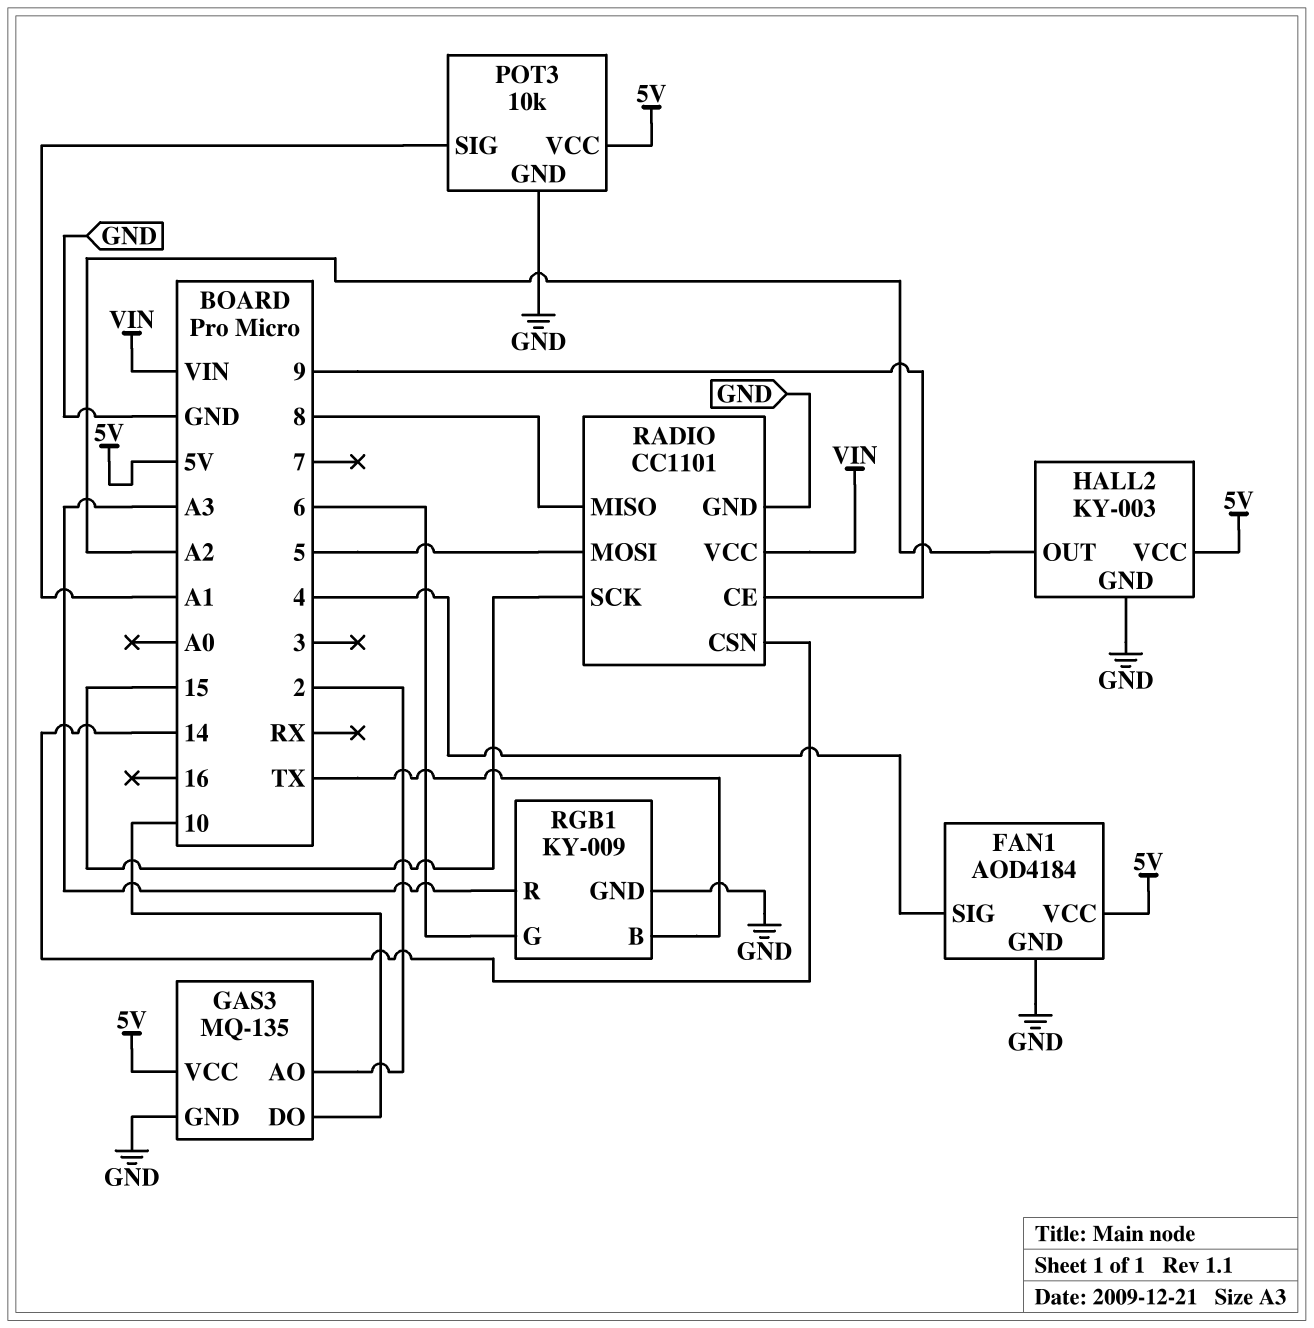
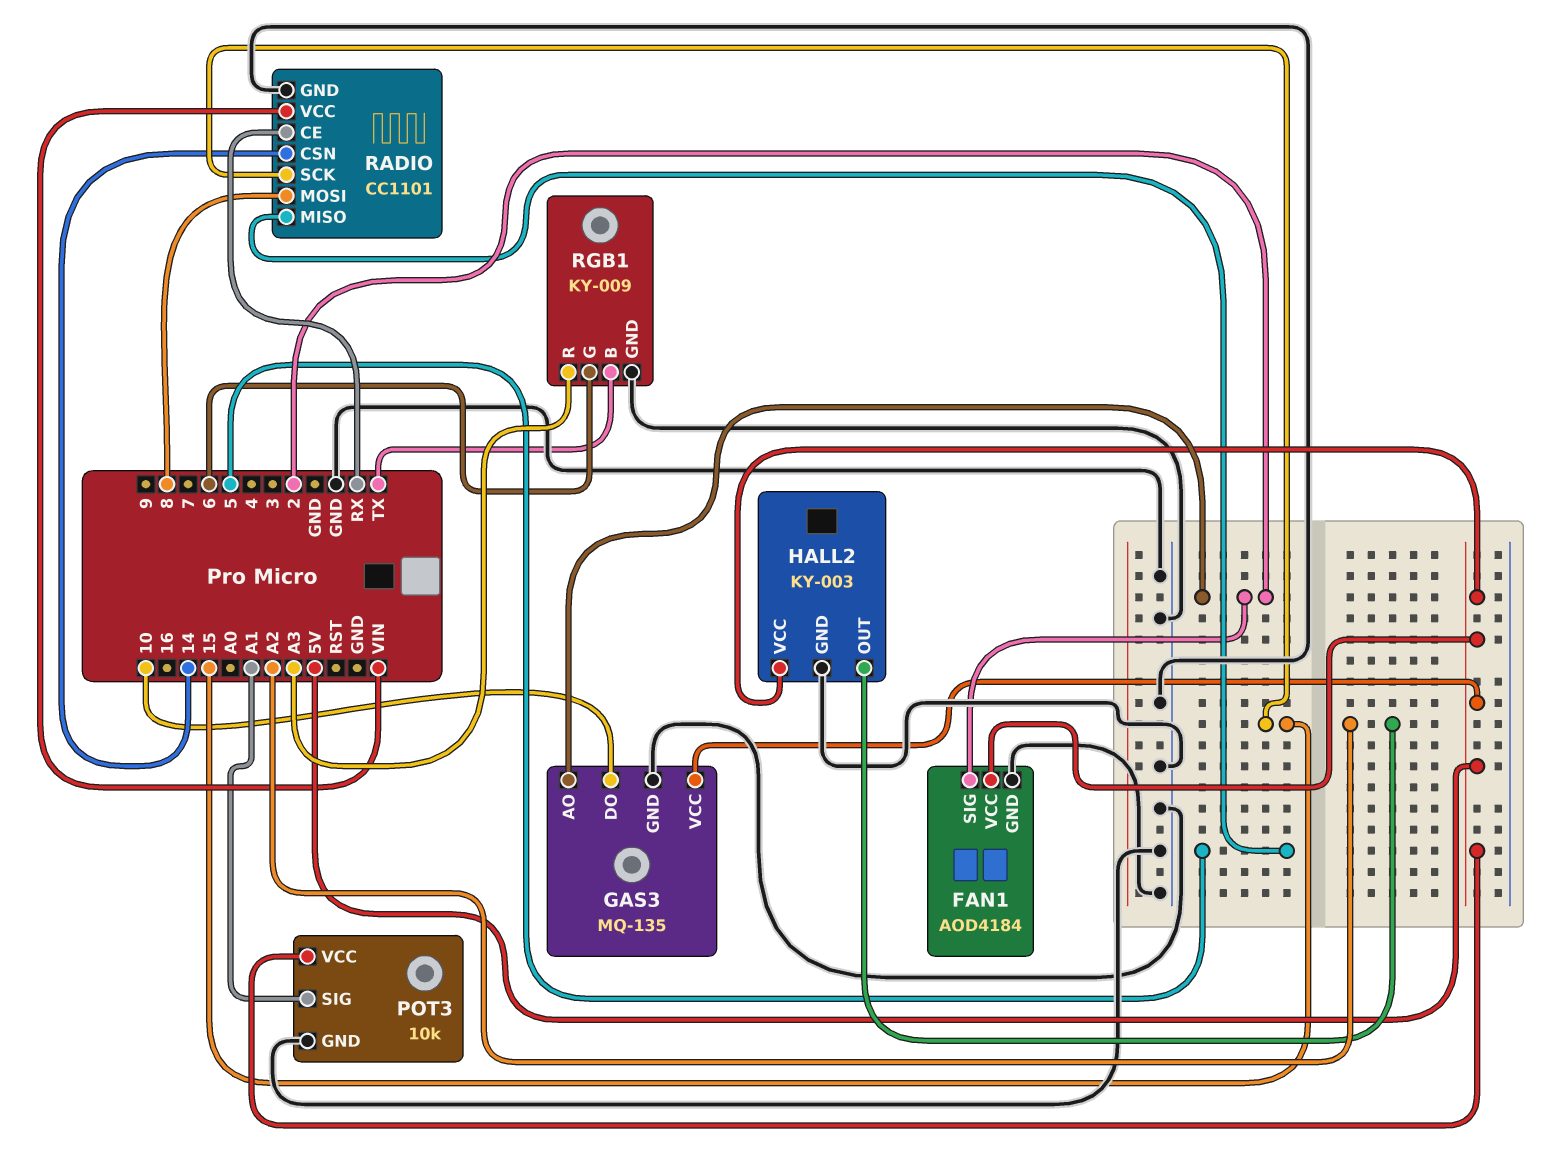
FAN1 pin SIG: 4 -> 2
RADIO pin CE: 9 -> RX
RADIO pin MISO: 8 -> 5
RADIO pin MOSI: 5 -> 8

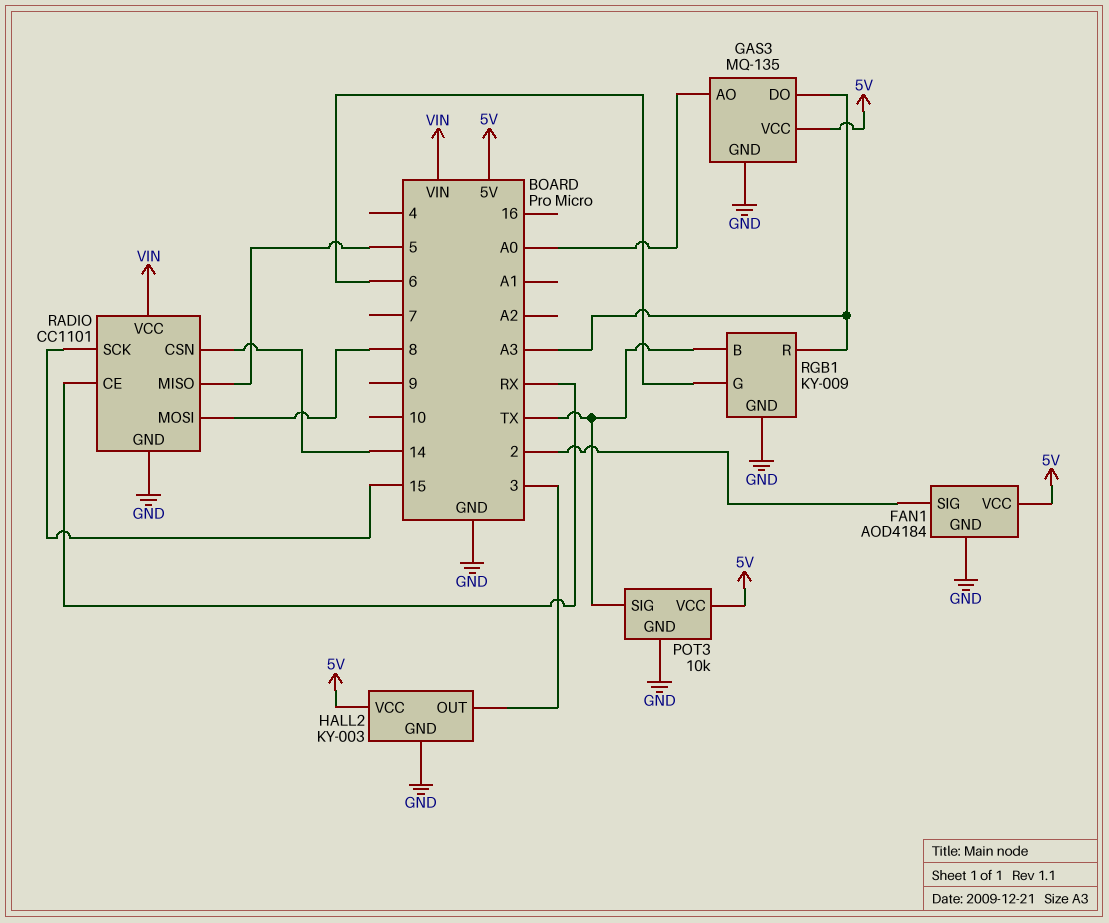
GAS3 pin AO: 2 -> A0
GAS3 pin DO: 10 -> A3
HALL2 pin OUT: A2 -> 3
POT3 pin SIG: A1 -> TX

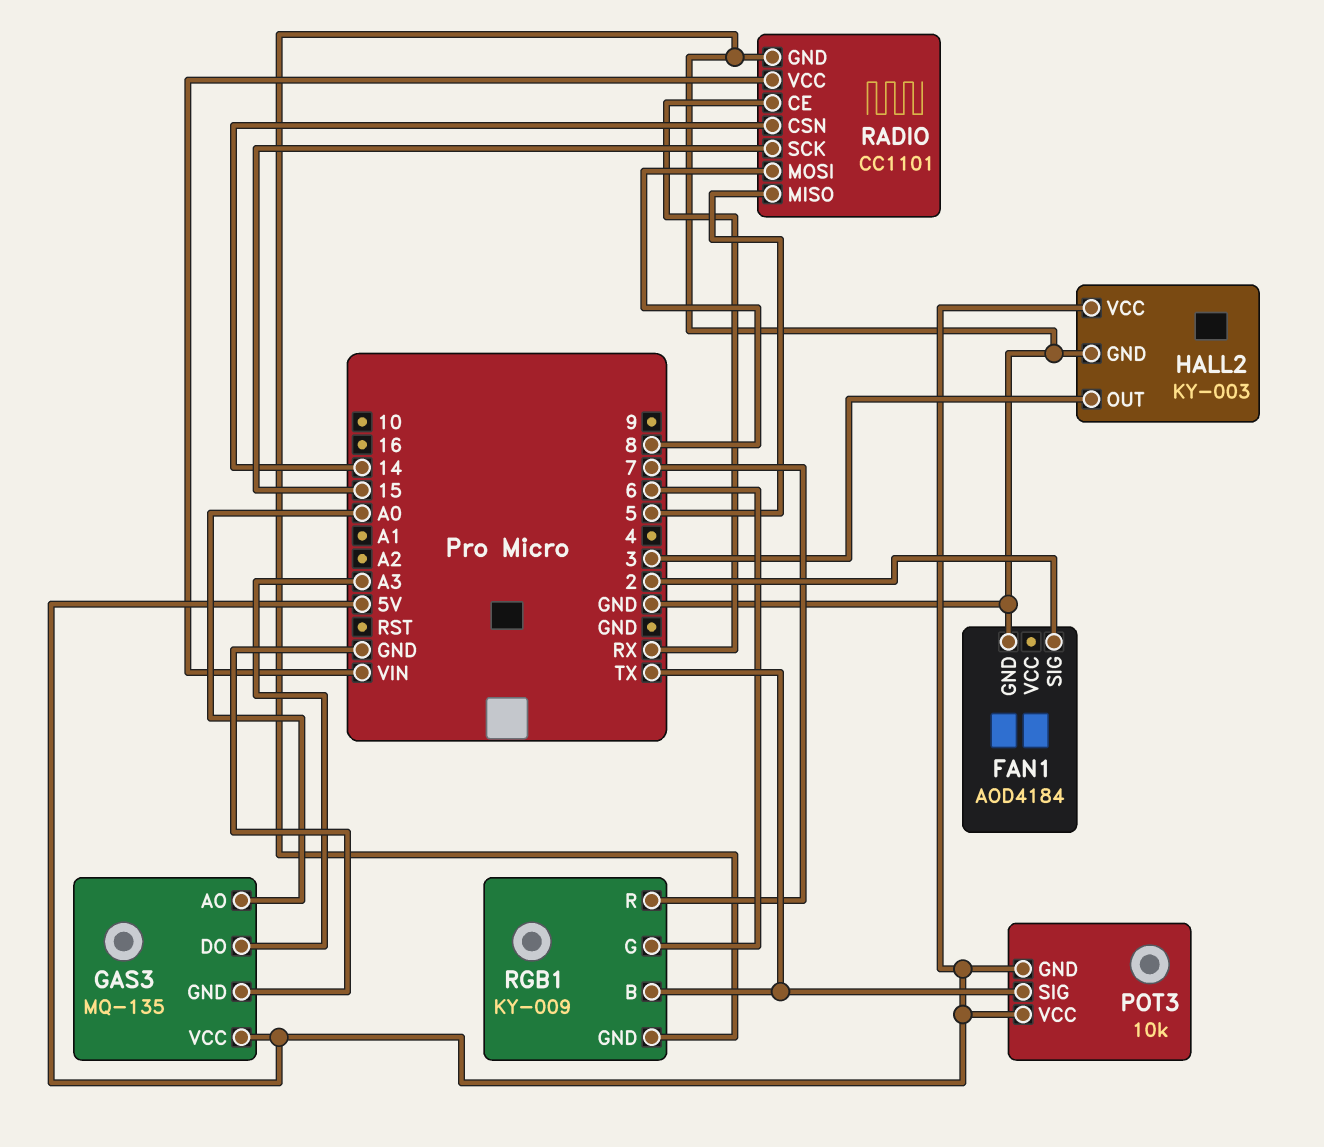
FAN1 pin VCC: 5V -> none
POT3 pin GND: GND -> 5V
RGB1 pin R: A3 -> 7

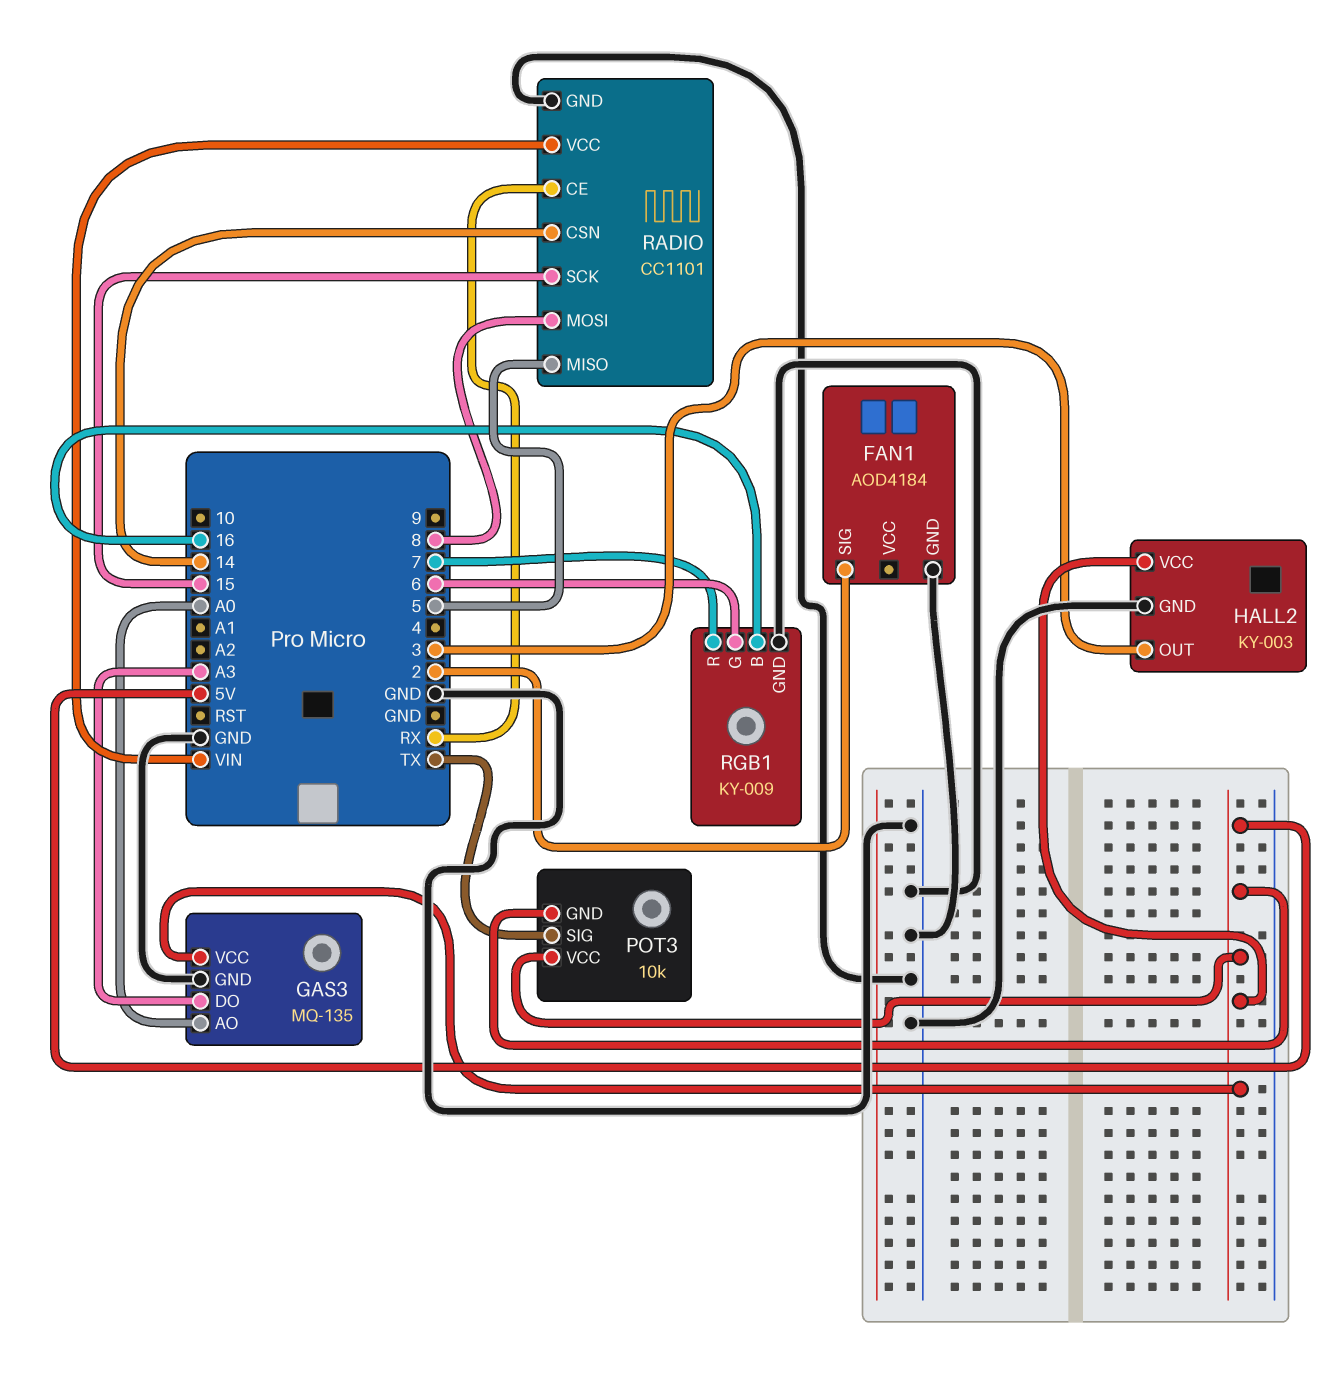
RGB1 pin B: TX -> 16

